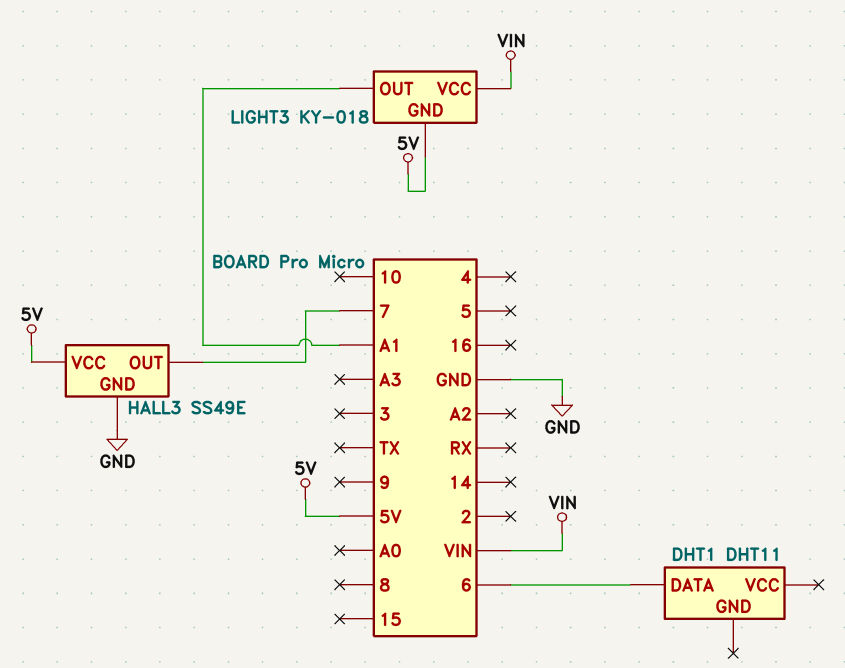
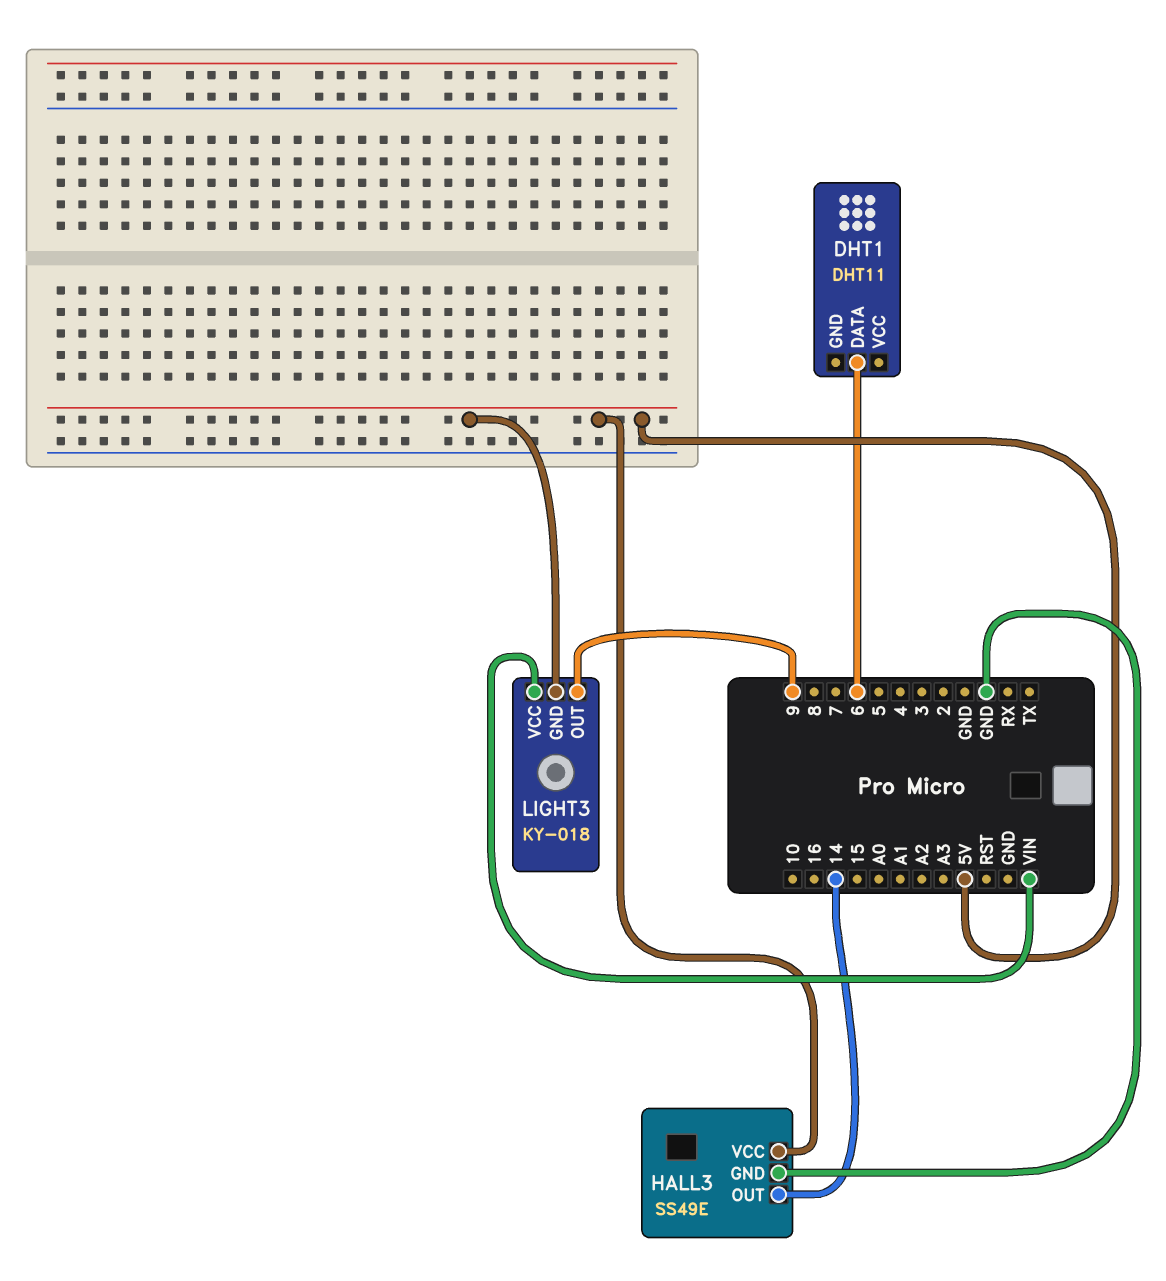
HALL3 pin OUT: 7 -> 14
LIGHT3 pin OUT: A1 -> 9

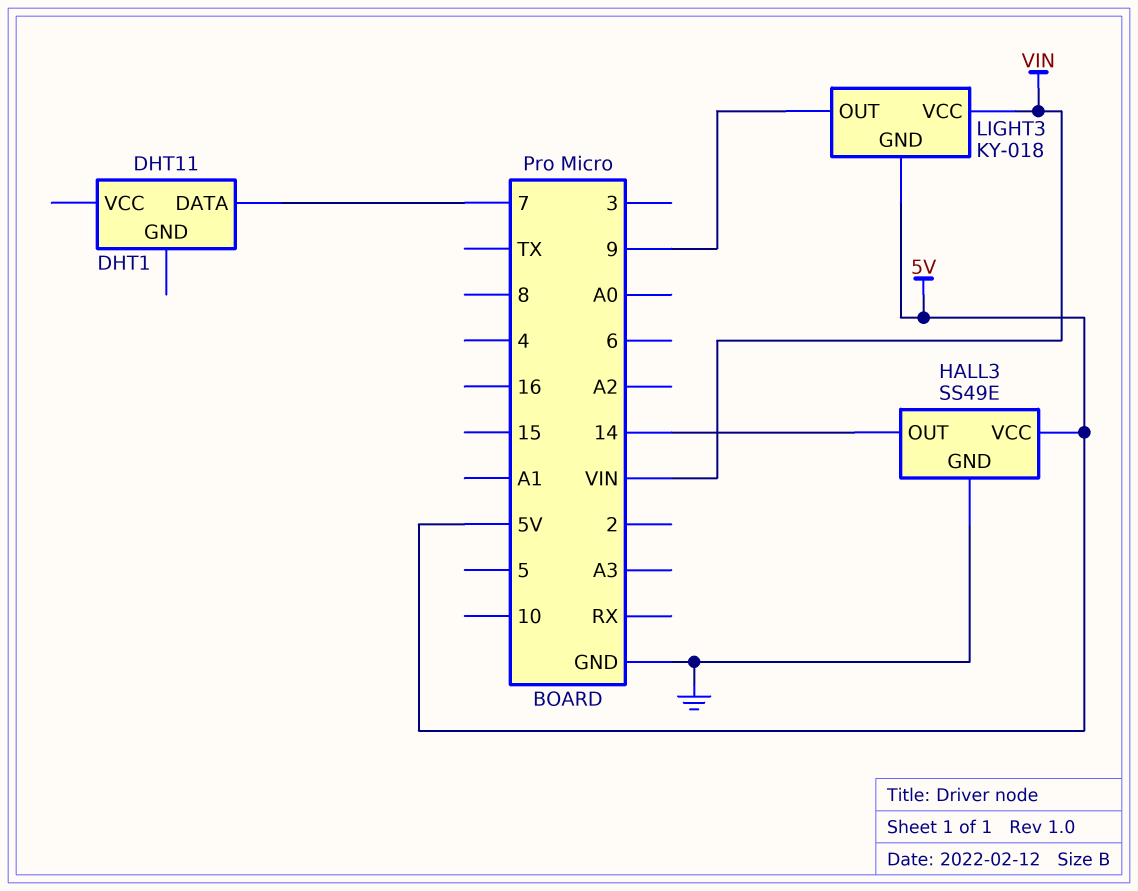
DHT1 pin DATA: 6 -> 7

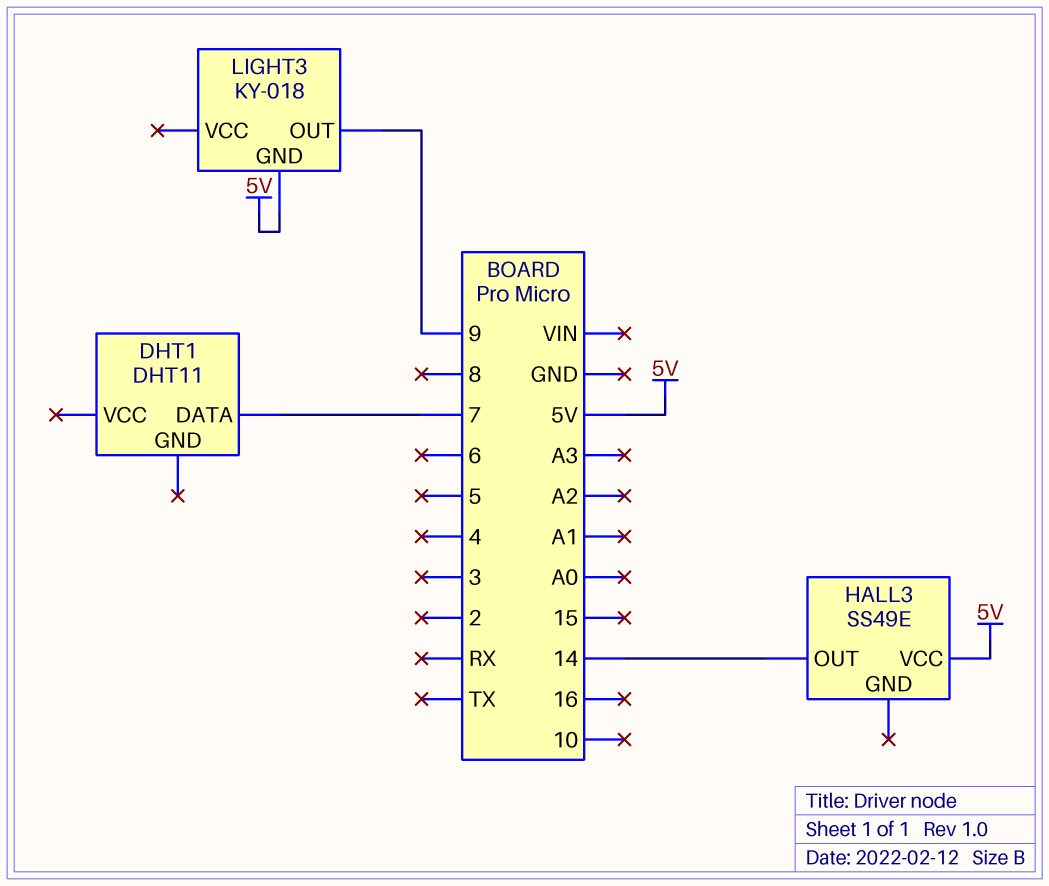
HALL3 pin GND: GND -> none
LIGHT3 pin VCC: VIN -> none

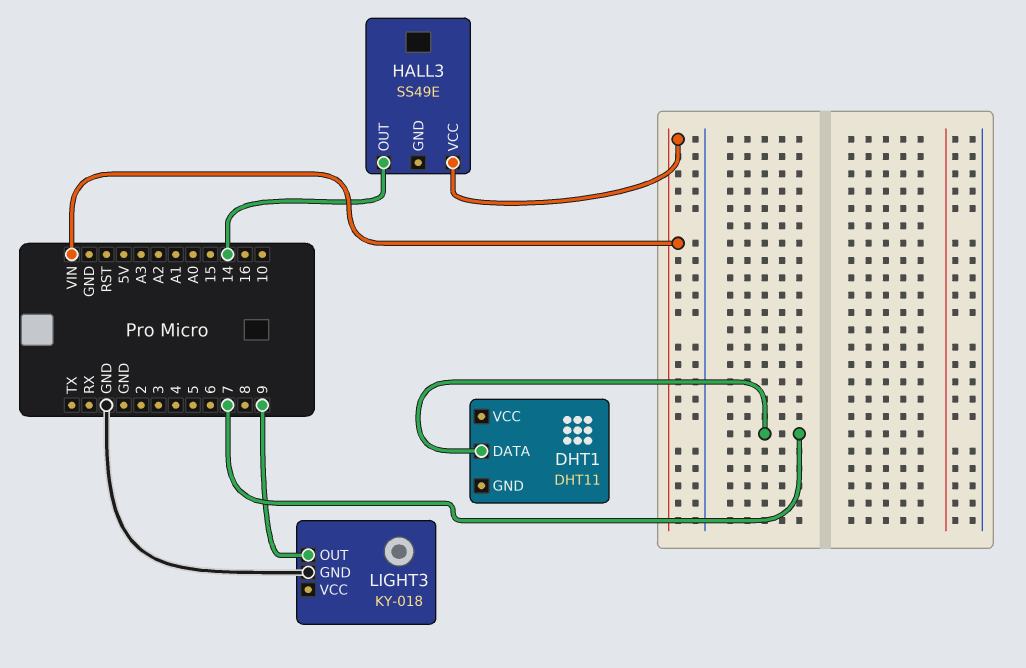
HALL3 pin VCC: 5V -> VIN
LIGHT3 pin GND: 5V -> GND

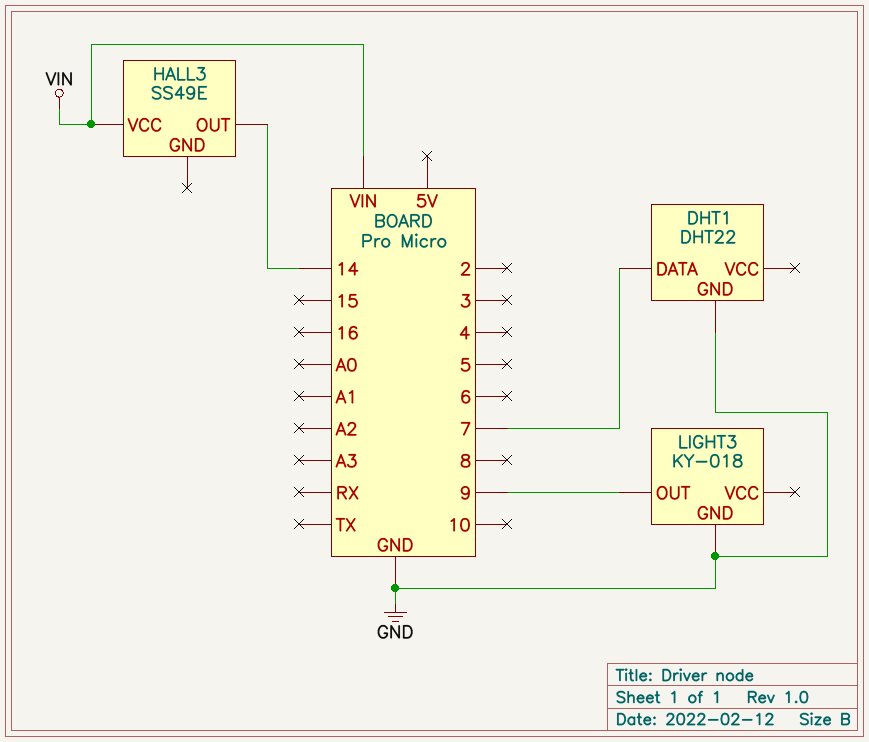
DHT1: DHT11 -> DHT22
DHT1 pin GND: none -> GND

